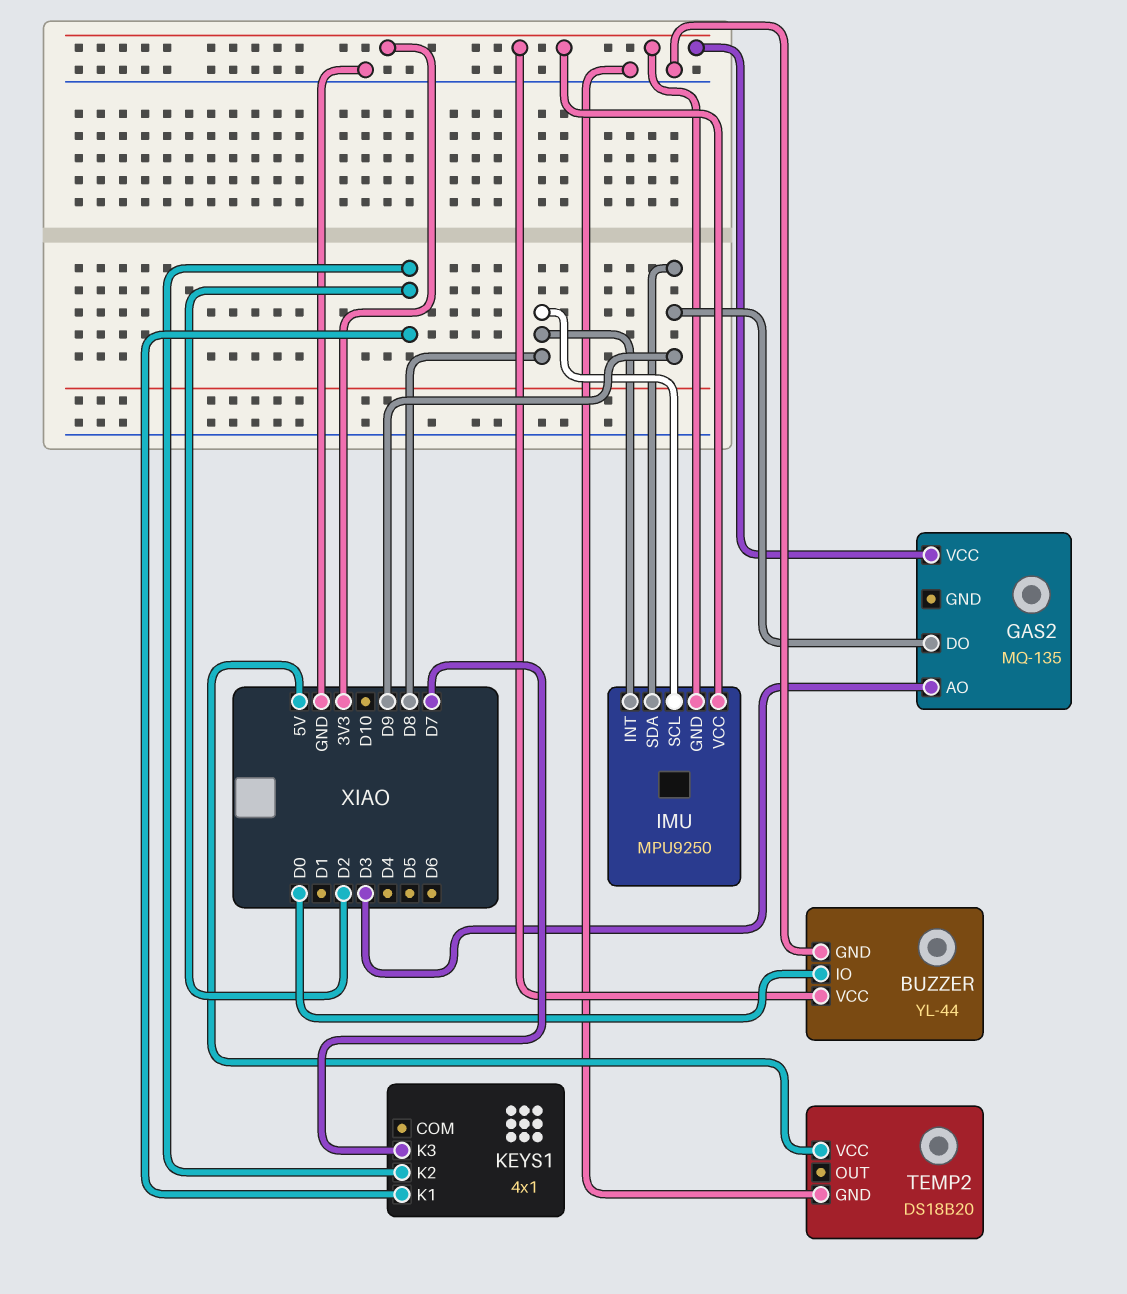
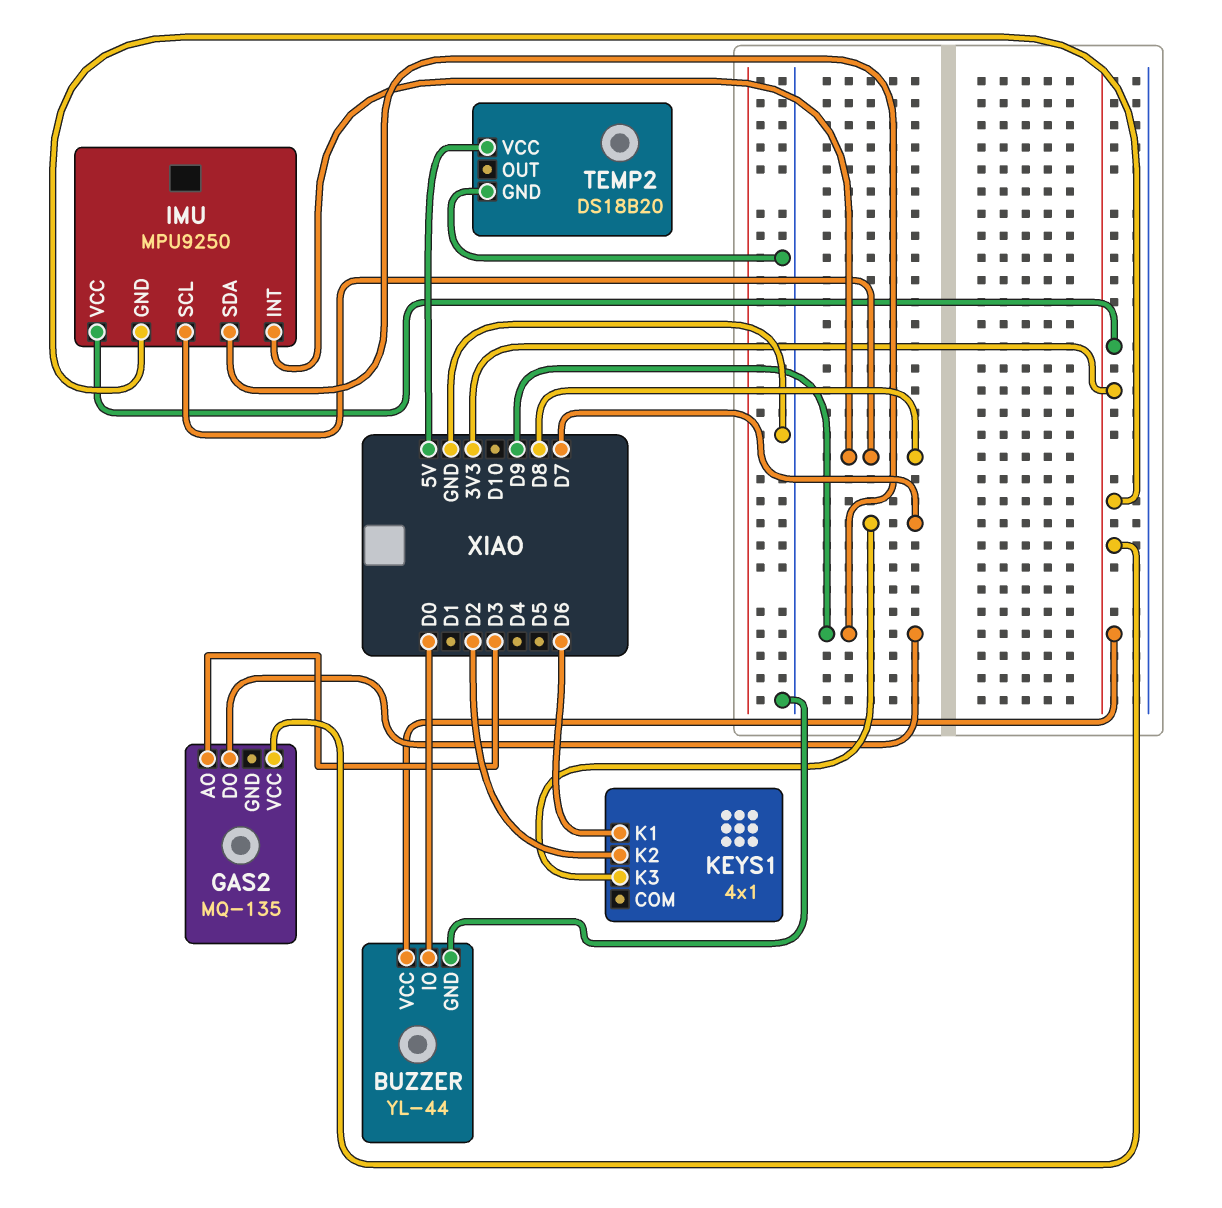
KEYS1 pin K1: D2 -> D6

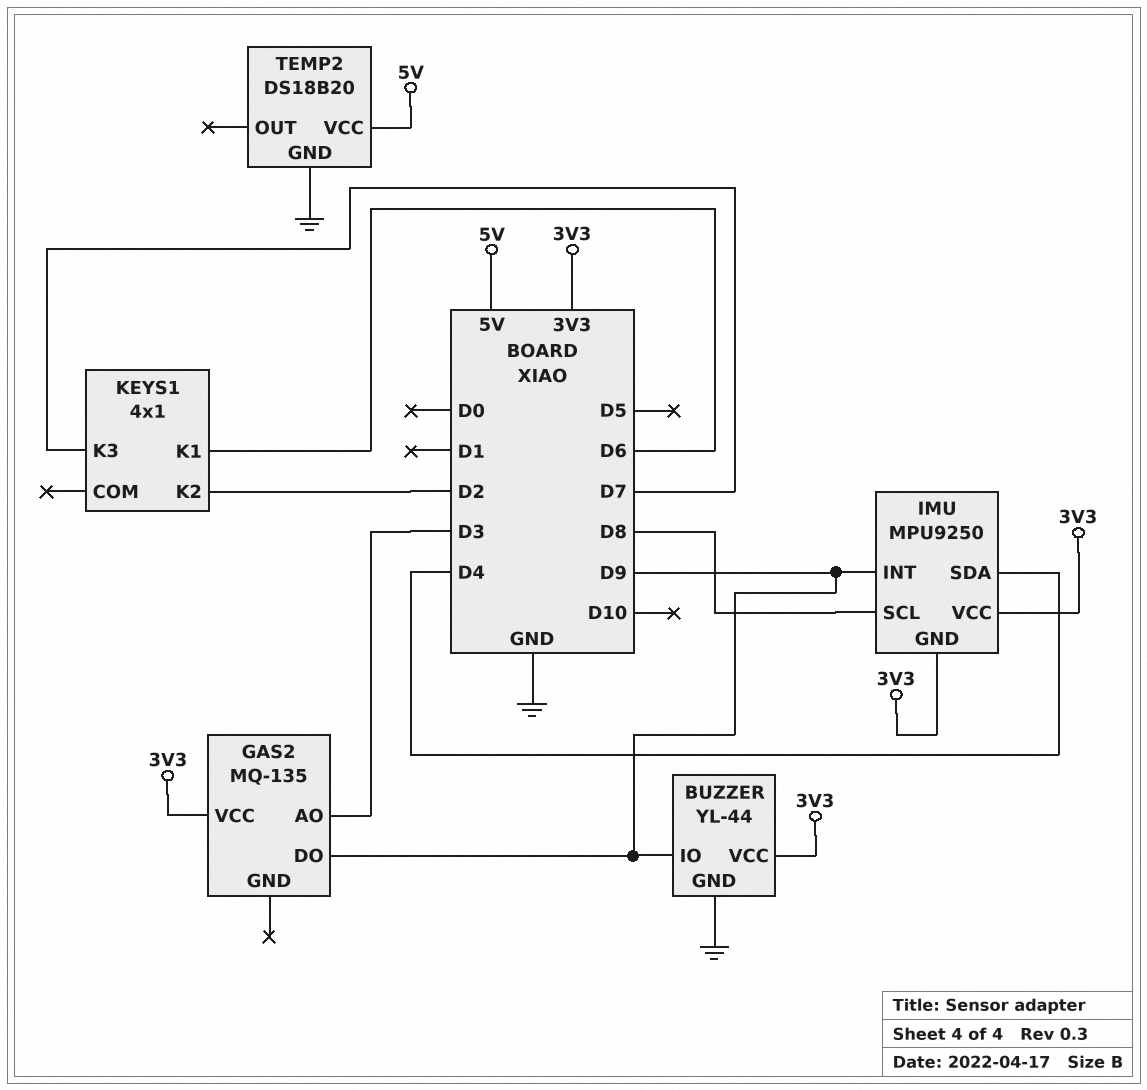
BUZZER pin IO: D0 -> D9
IMU pin INT: D8 -> D9
IMU pin SDA: D9 -> D4

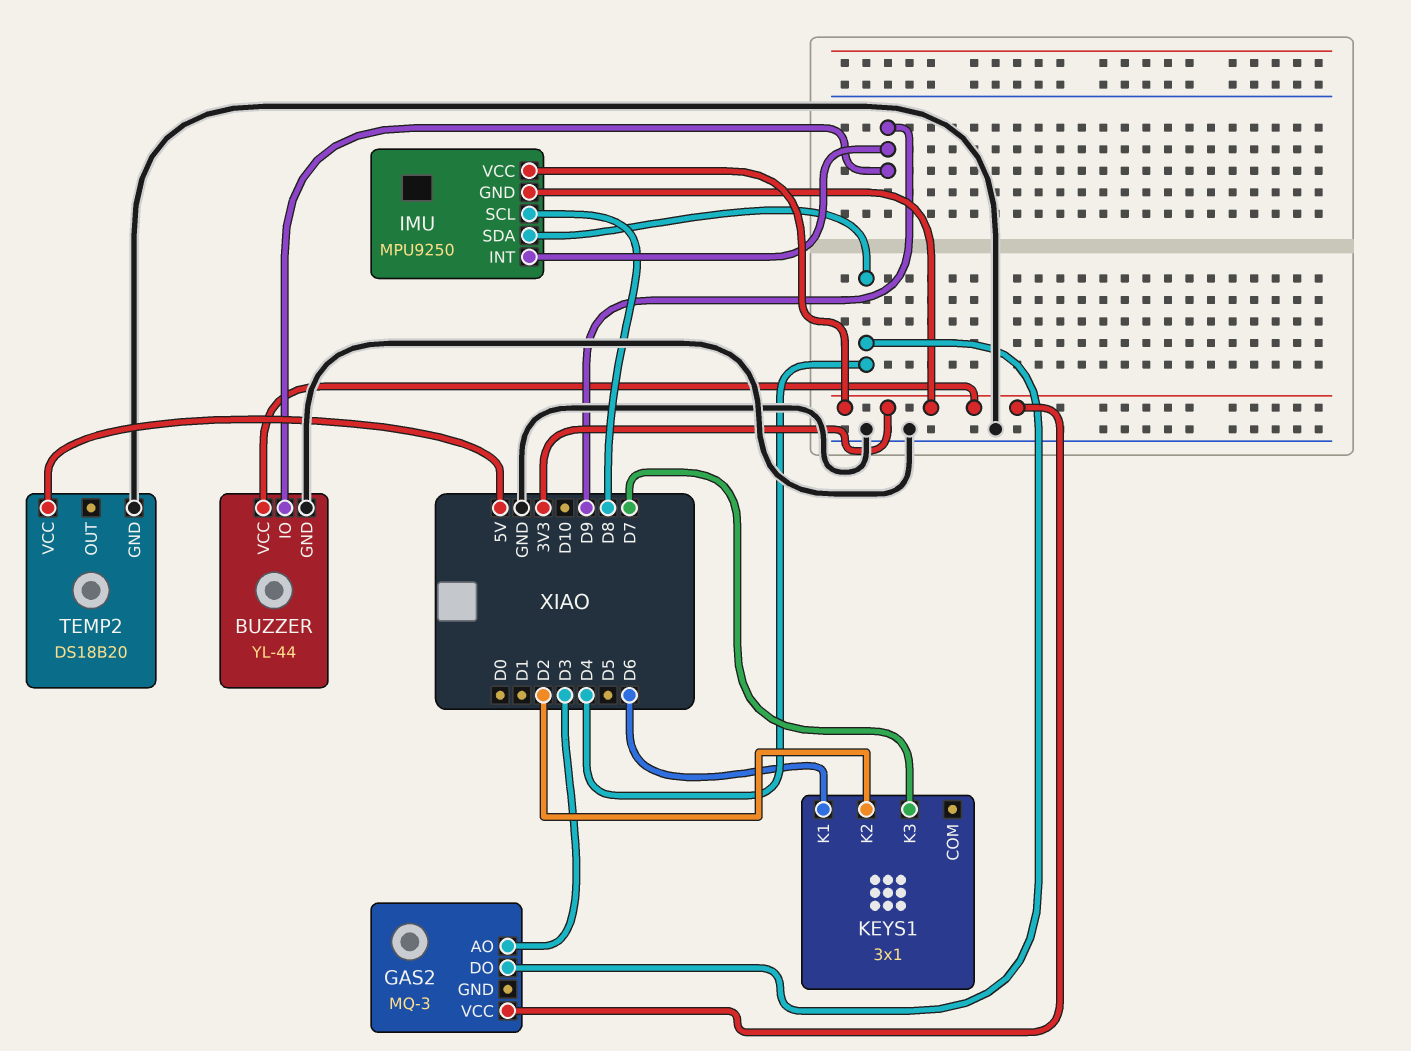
GAS2: MQ-135 -> MQ-3
GAS2 pin DO: D9 -> D4
KEYS1: 4x1 -> 3x1

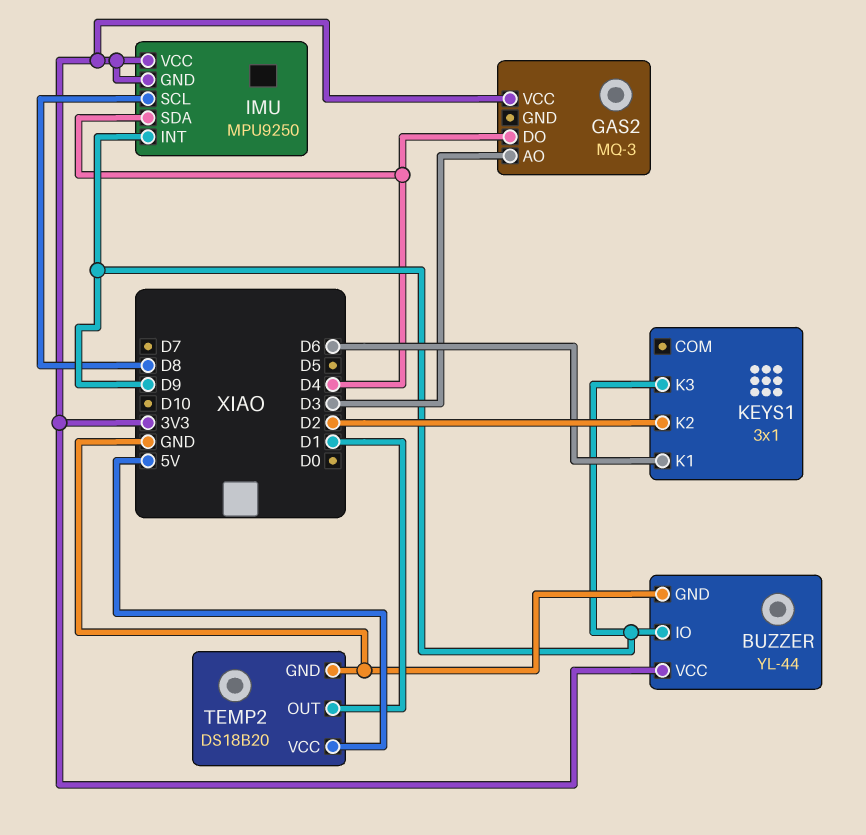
KEYS1 pin K3: D7 -> D9
TEMP2 pin OUT: none -> D1

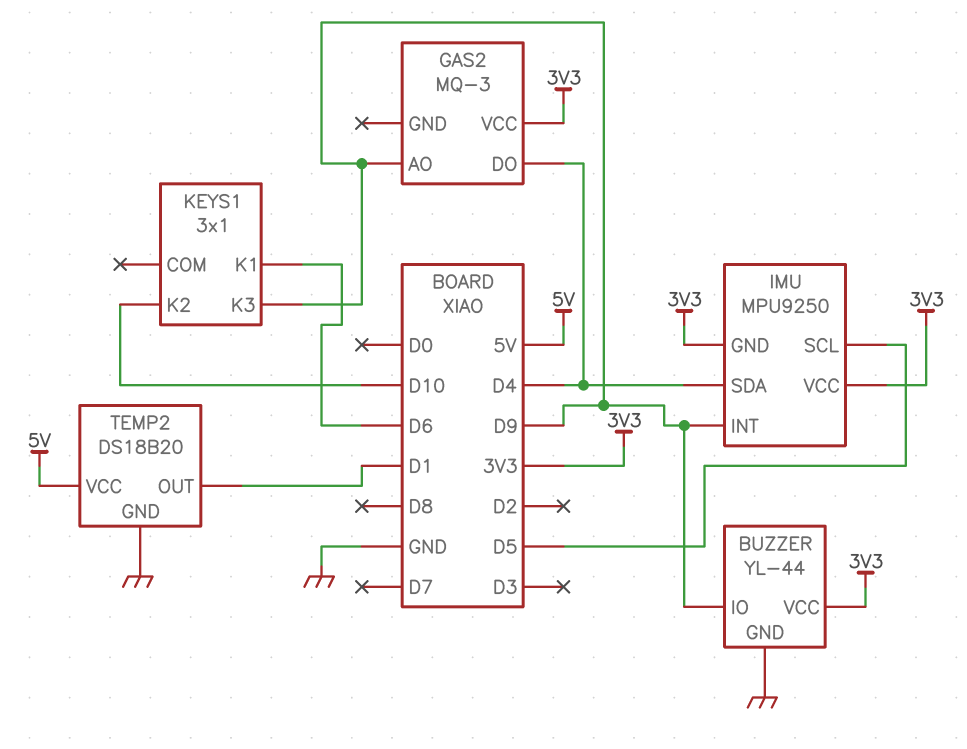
GAS2 pin AO: D3 -> D9
IMU pin SCL: D8 -> D5
KEYS1 pin K2: D2 -> D10

